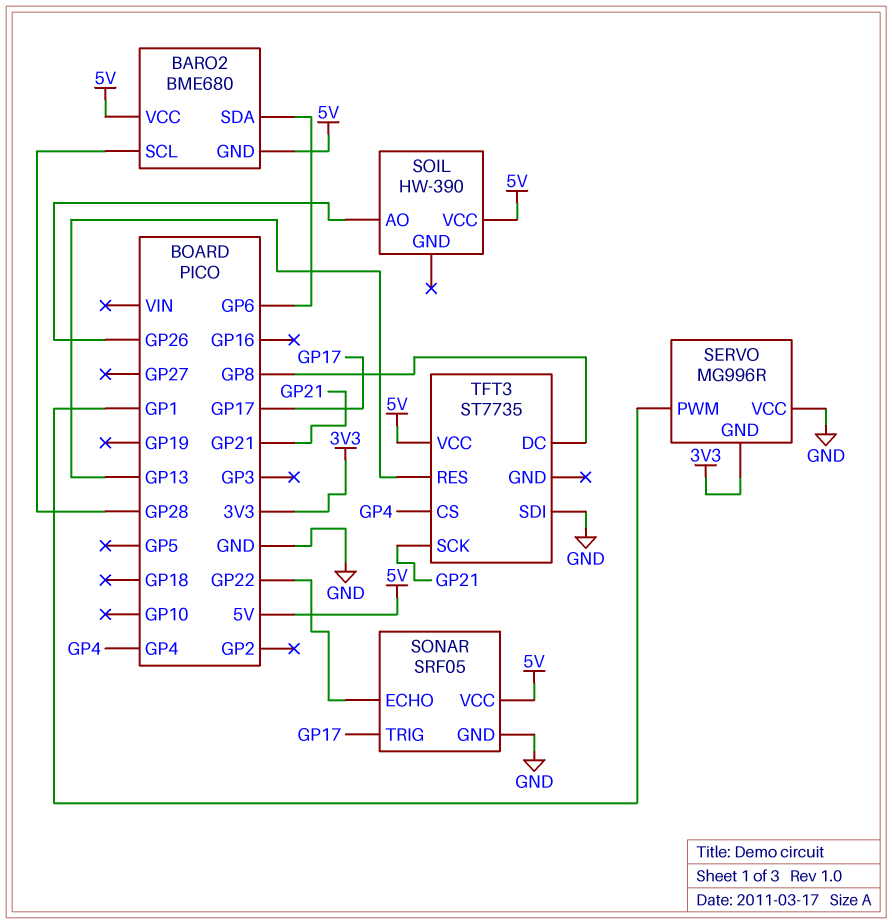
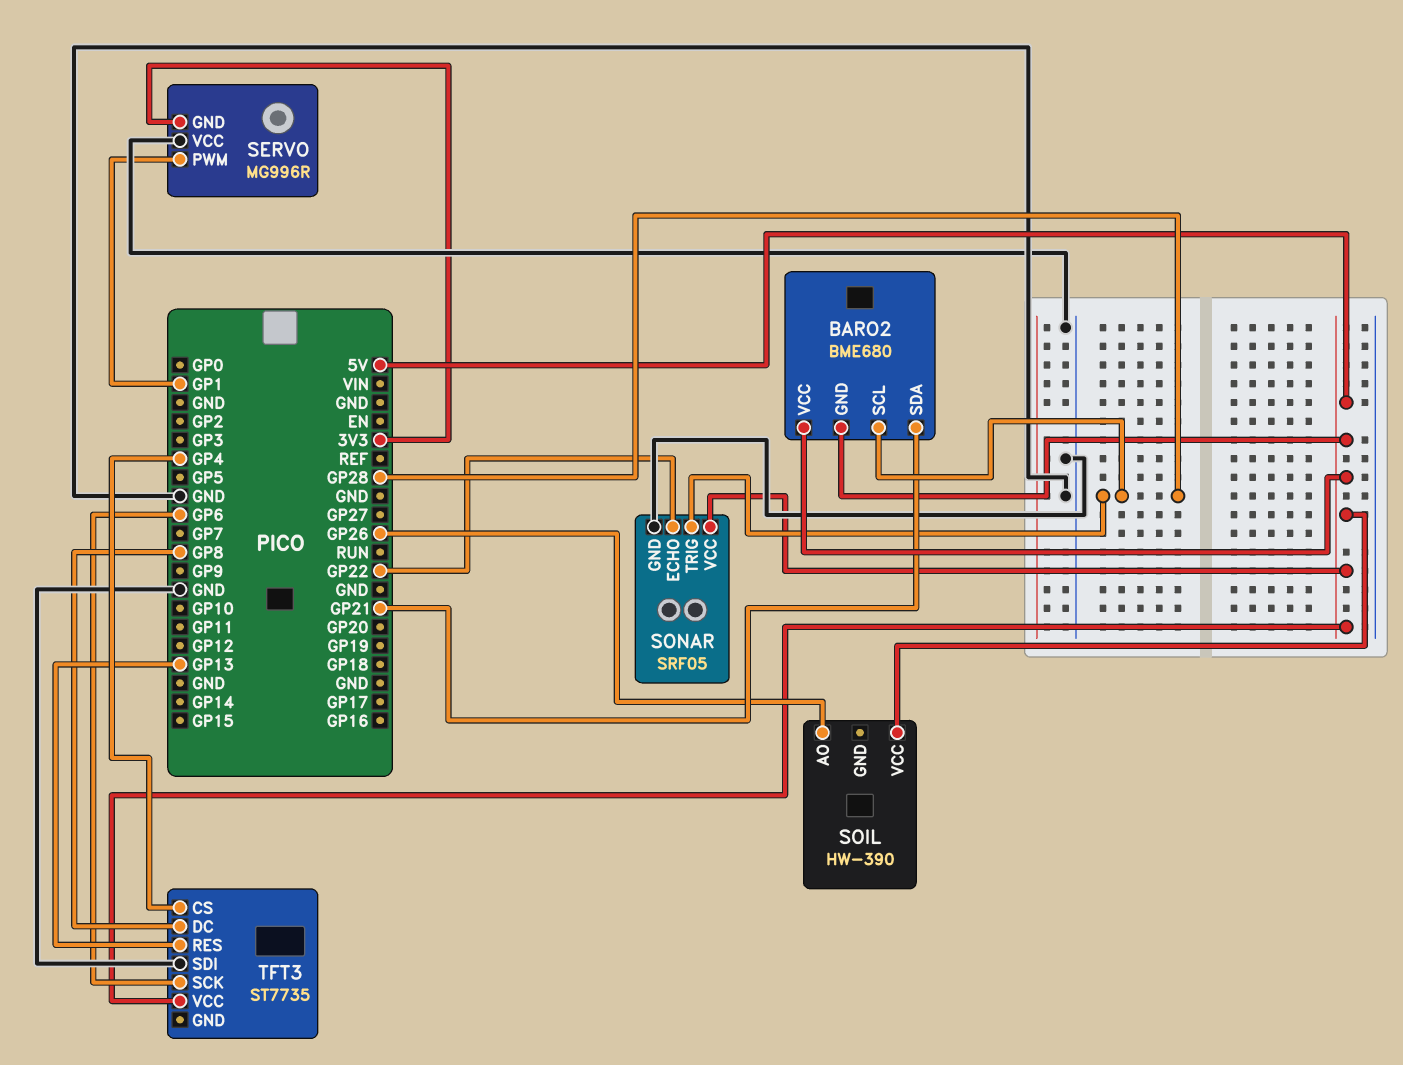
BARO2 pin SDA: GP6 -> GP21
SONAR pin TRIG: GP17 -> GP28
TFT3 pin SCK: GP21 -> GP6

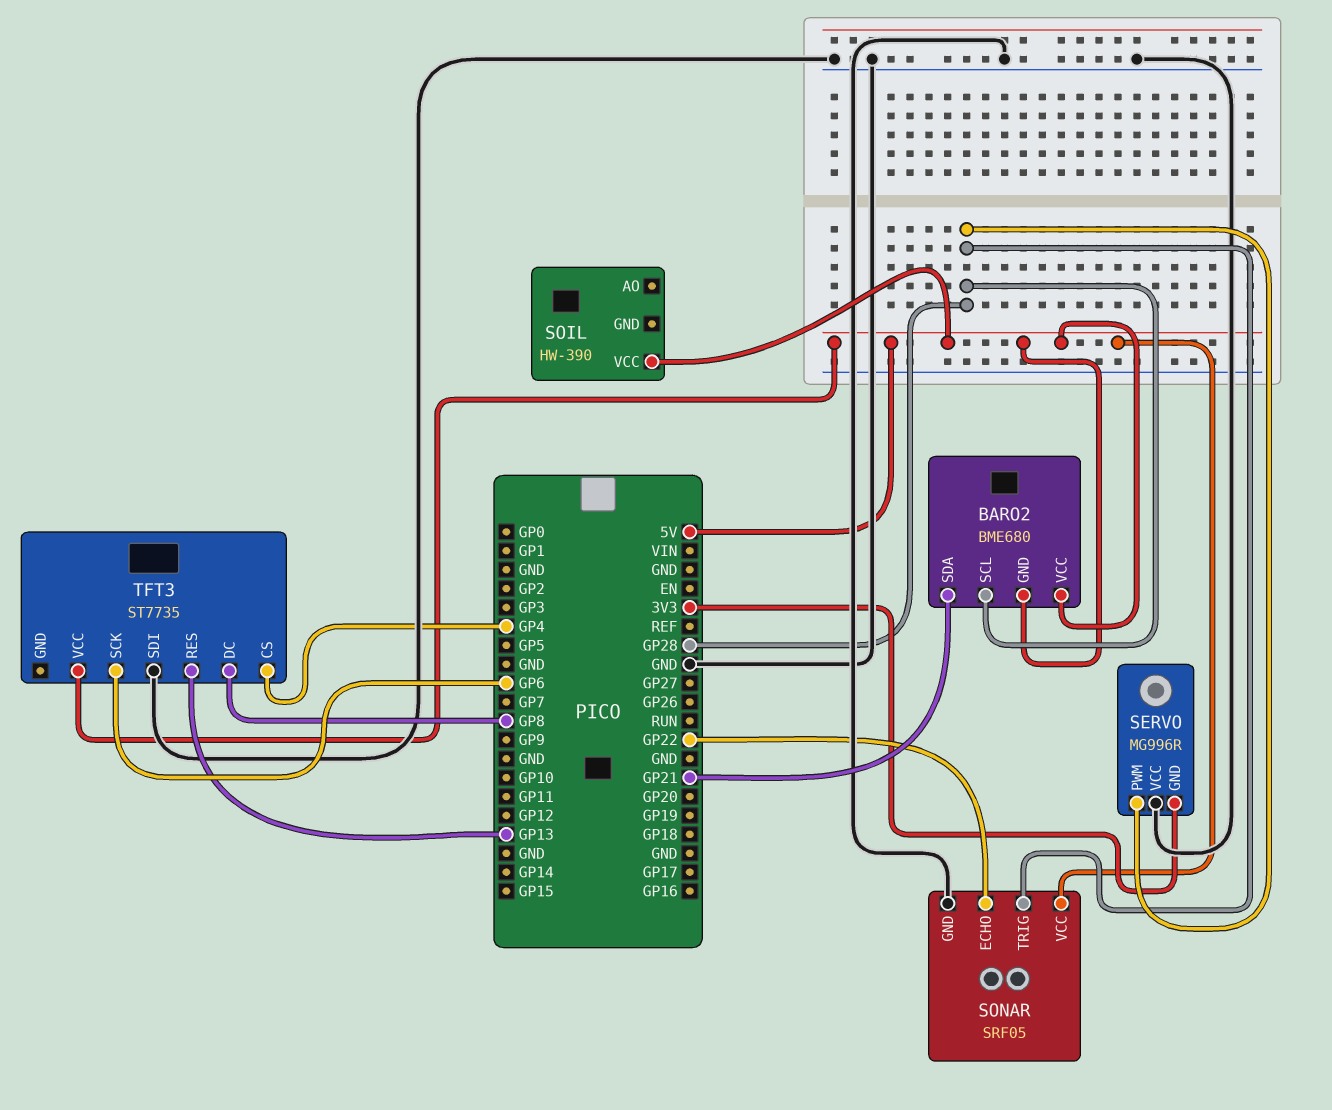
SERVO pin PWM: GP1 -> GP28
SOIL pin AO: GP26 -> none

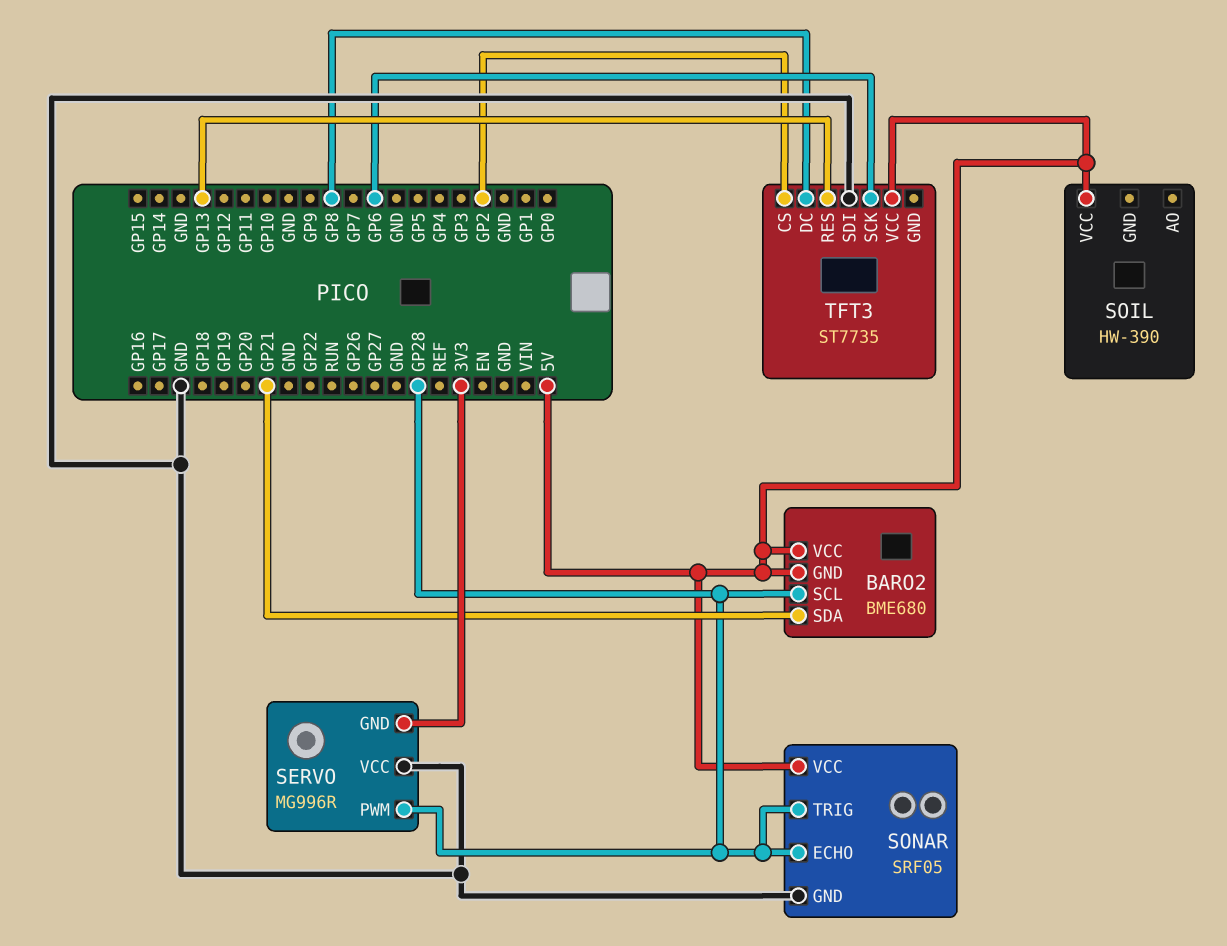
SONAR pin ECHO: GP22 -> GP28
TFT3 pin CS: GP4 -> GP2

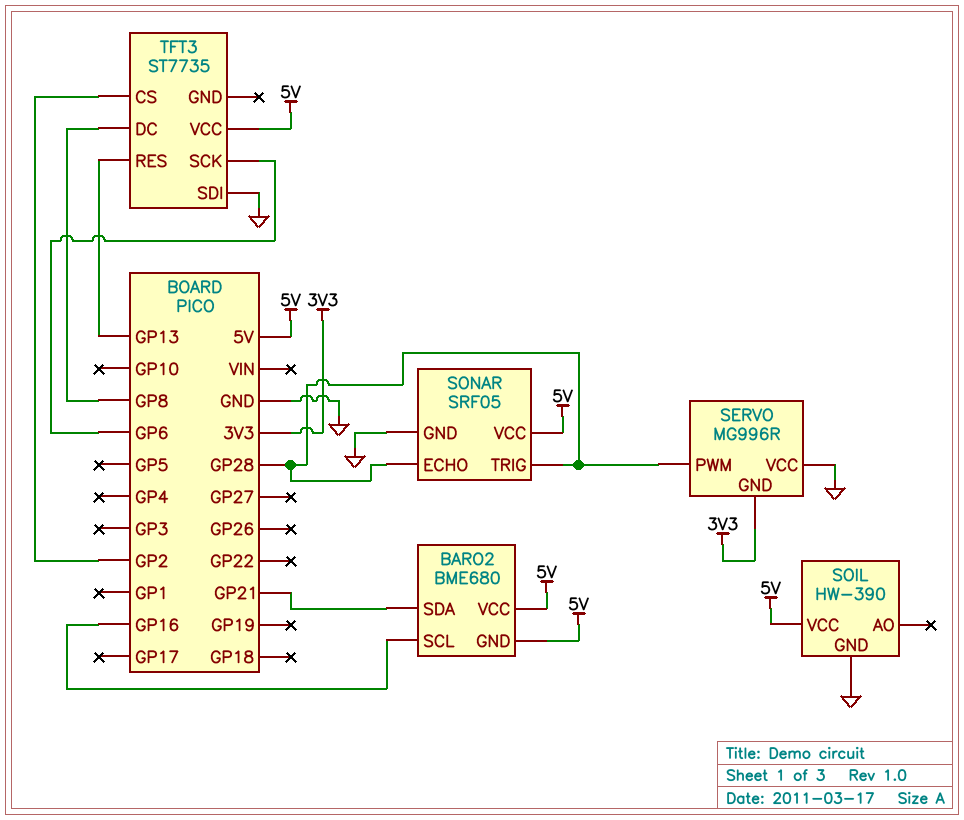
BARO2 pin SCL: GP28 -> GP16
SOIL pin GND: none -> GND

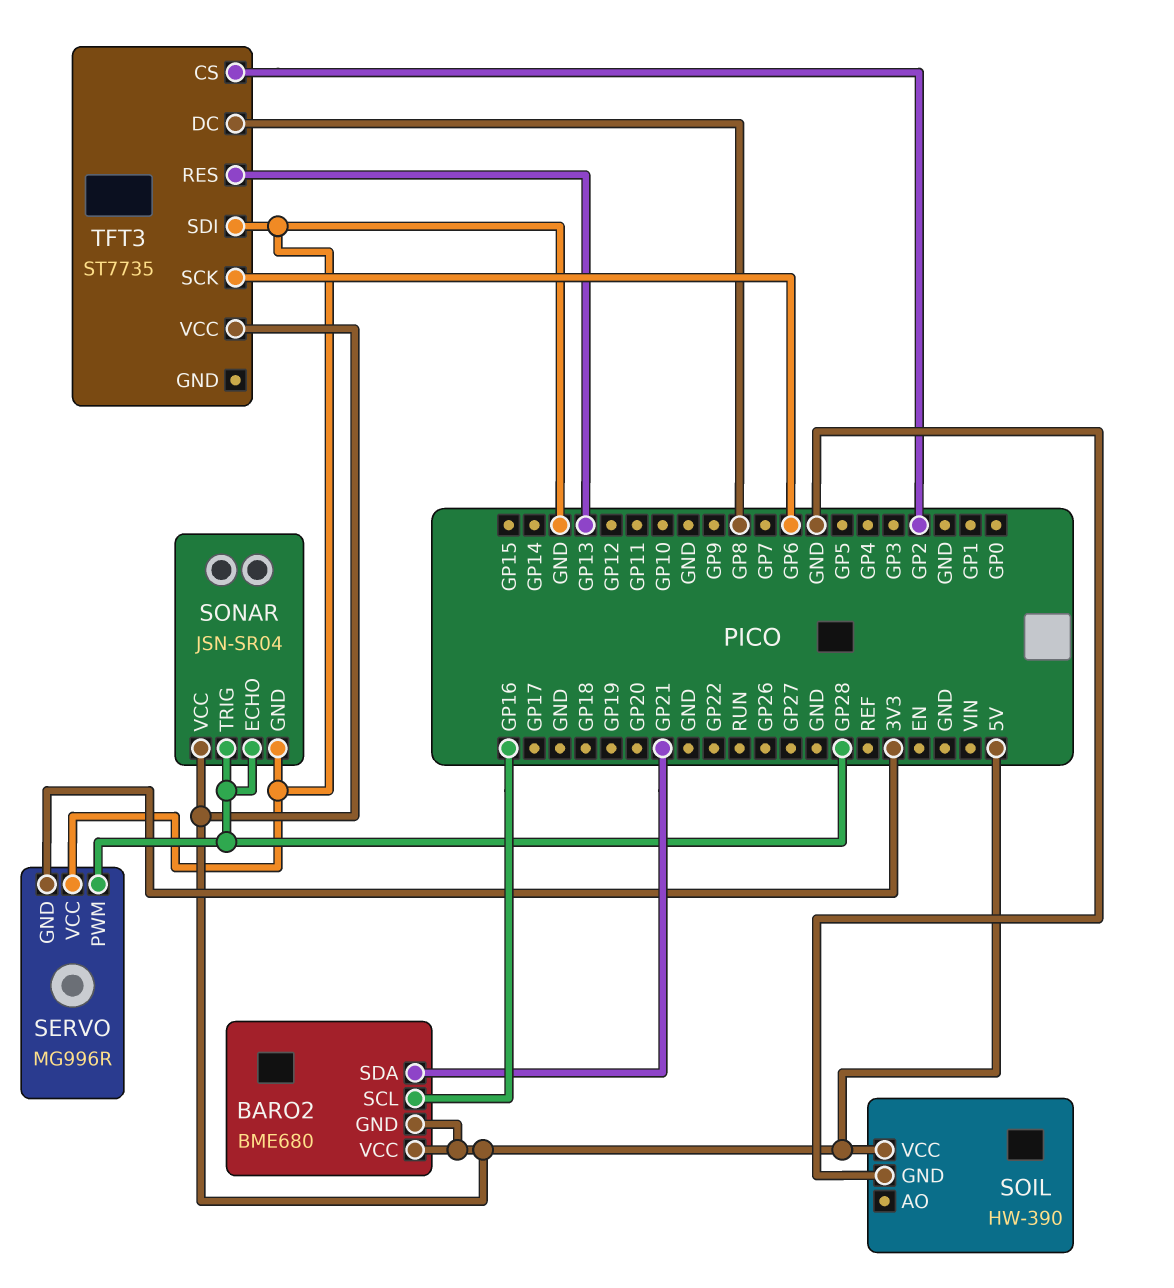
SONAR: SRF05 -> JSN-SR04

